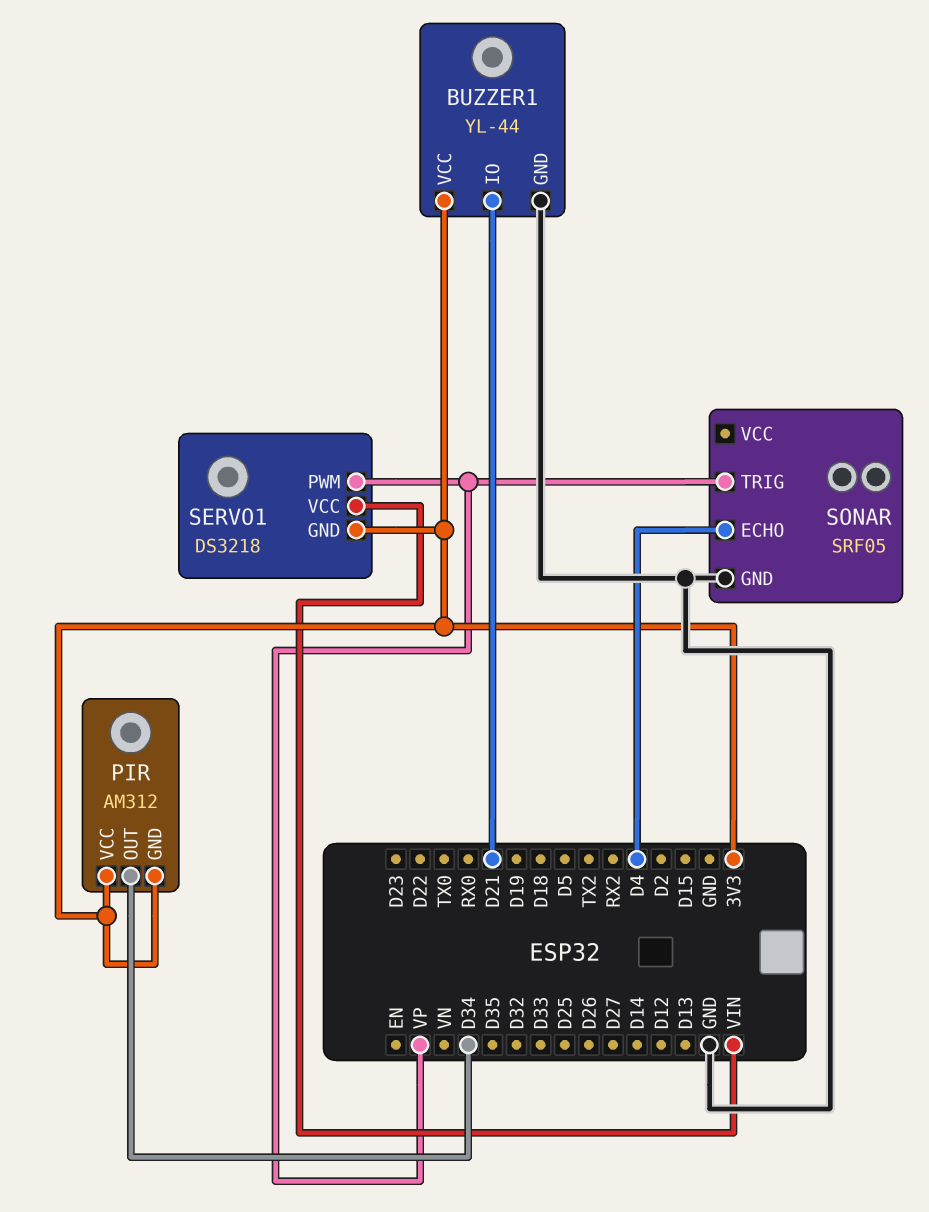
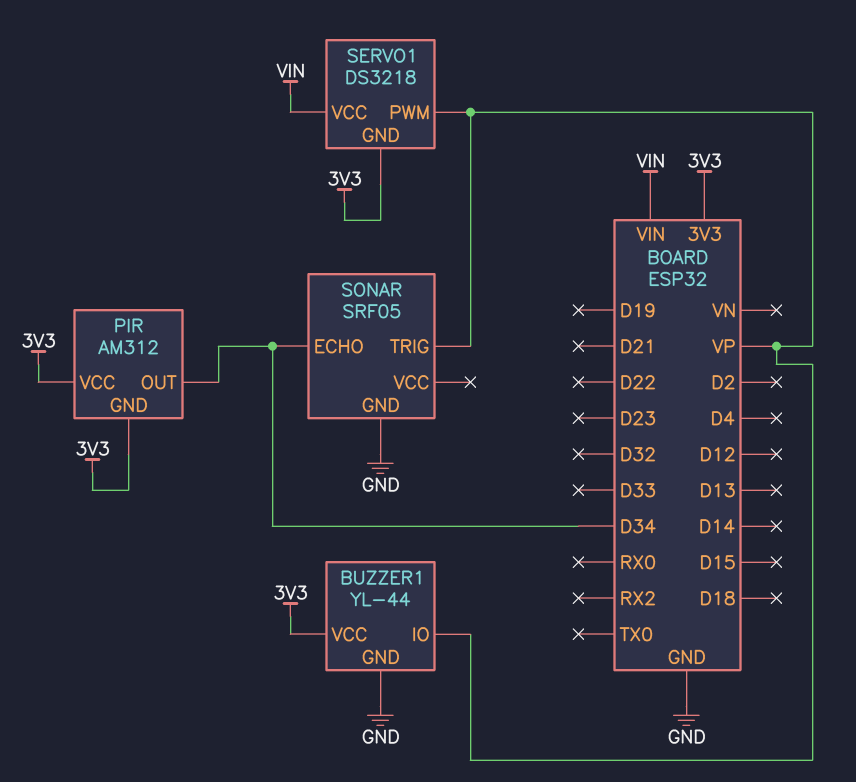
BUZZER1 pin IO: D21 -> VP
SONAR pin ECHO: D4 -> D34

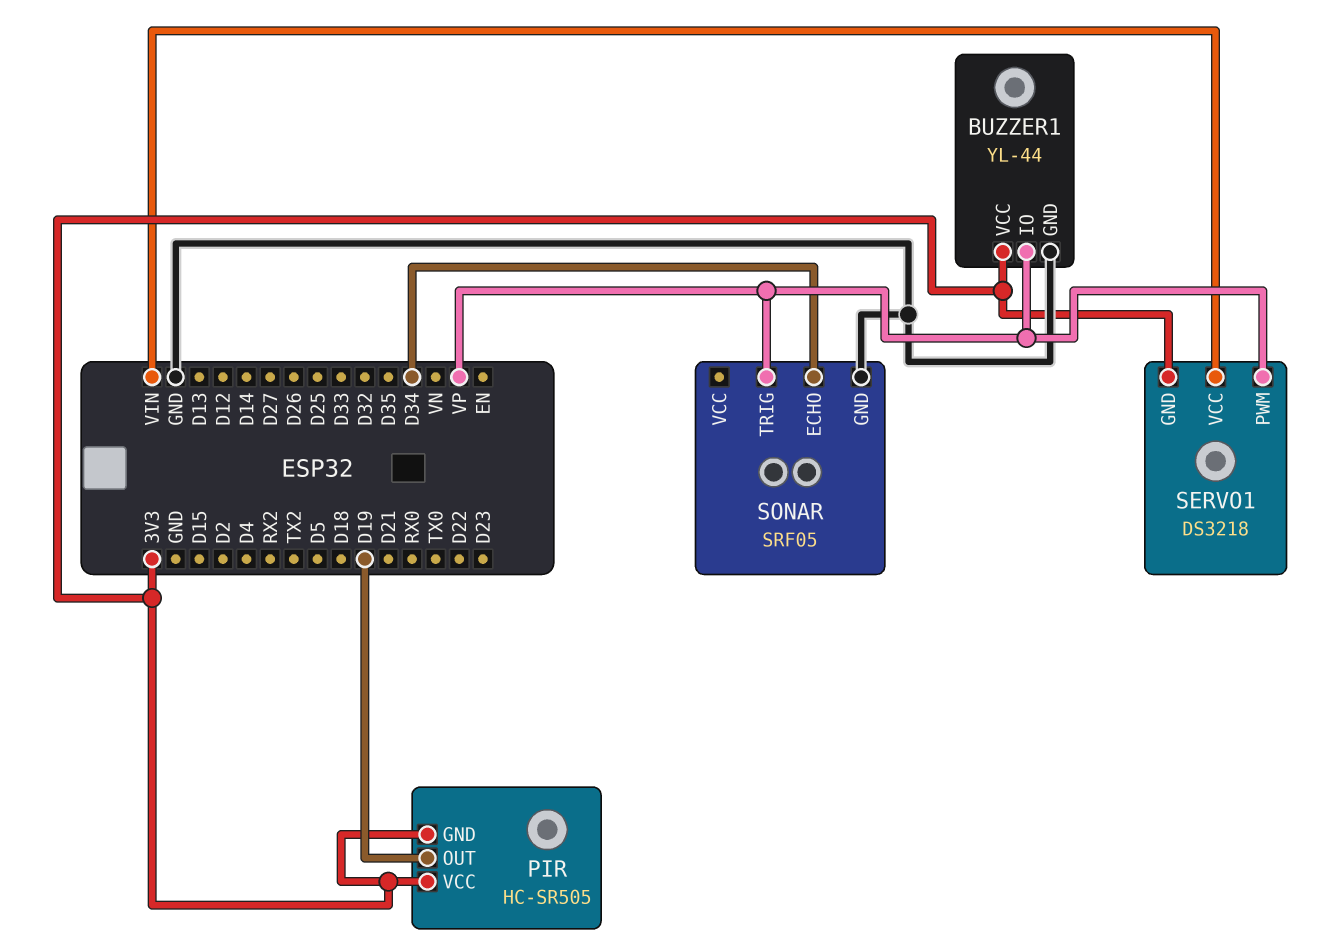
PIR: AM312 -> HC-SR505
PIR pin OUT: D34 -> D19

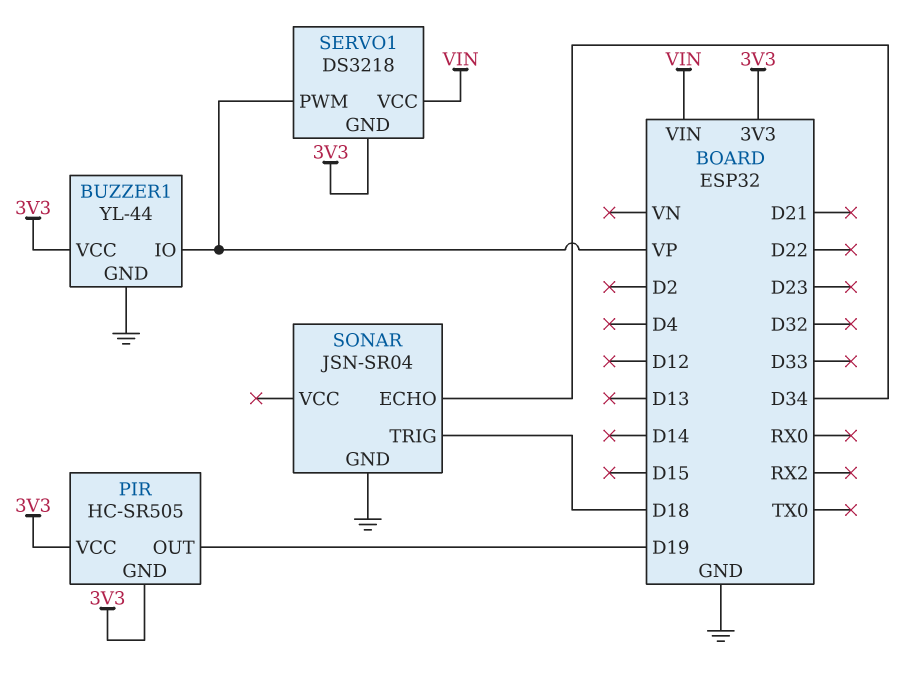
SONAR: SRF05 -> JSN-SR04
SONAR pin TRIG: VP -> D18

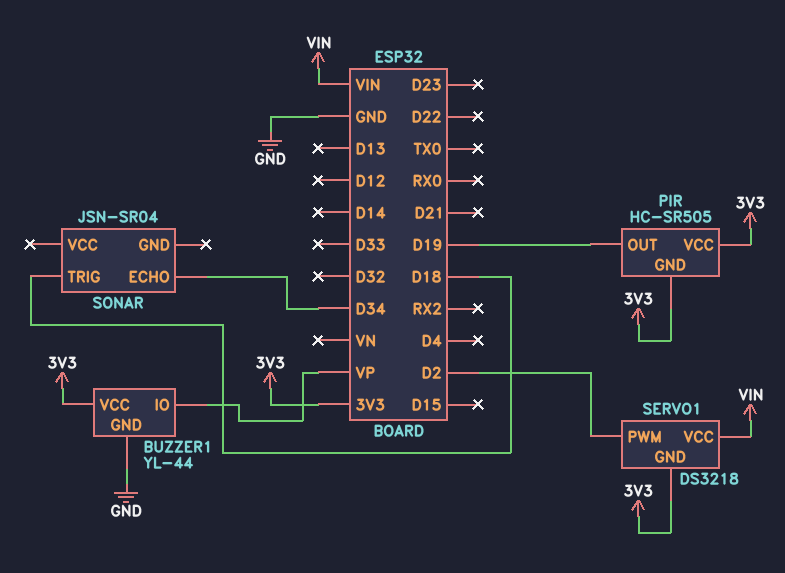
SERVO1 pin PWM: VP -> D2
SONAR pin GND: GND -> none

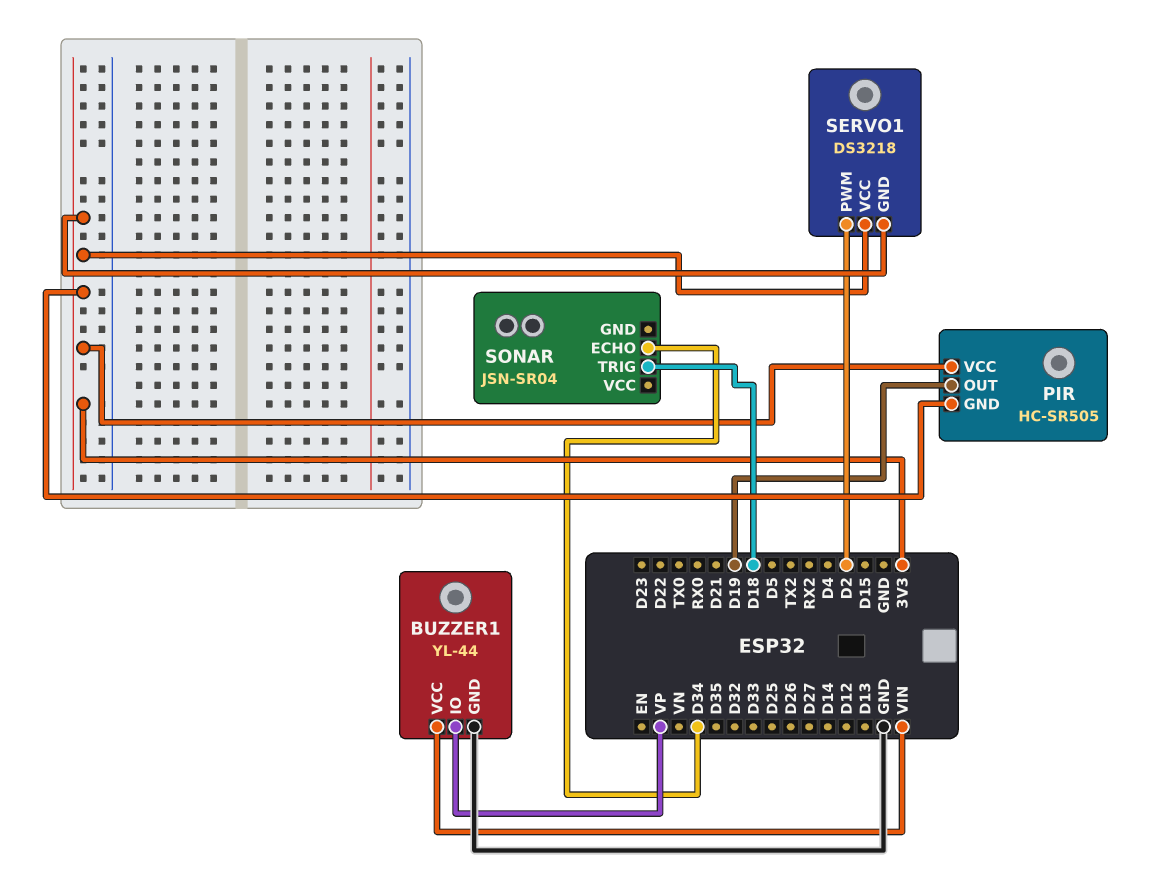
BUZZER1 pin VCC: 3V3 -> VIN
SERVO1 pin VCC: VIN -> 3V3

